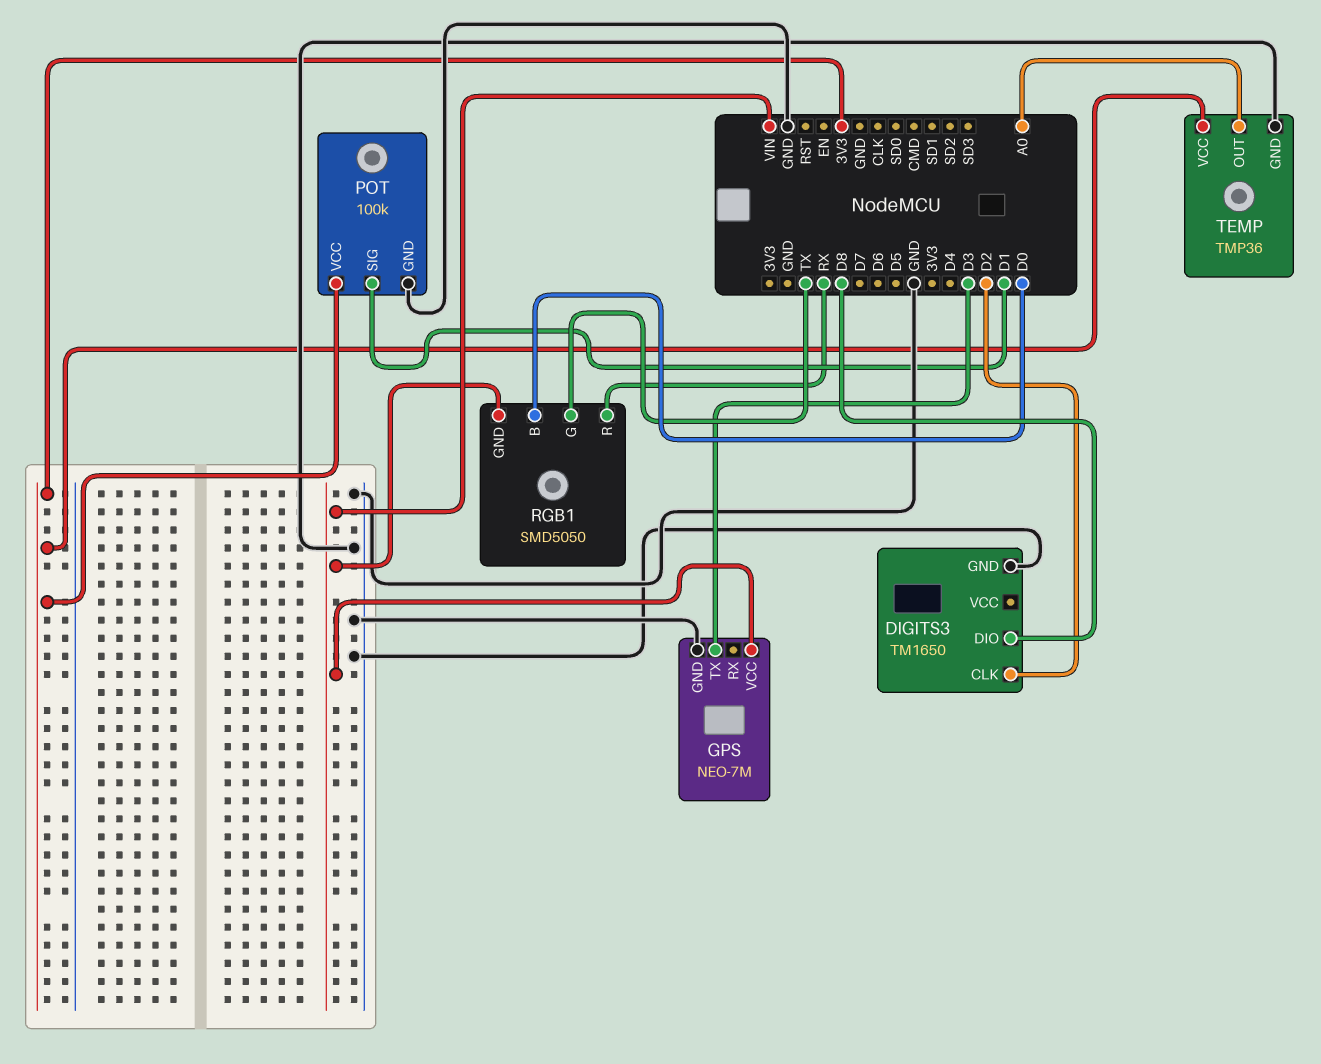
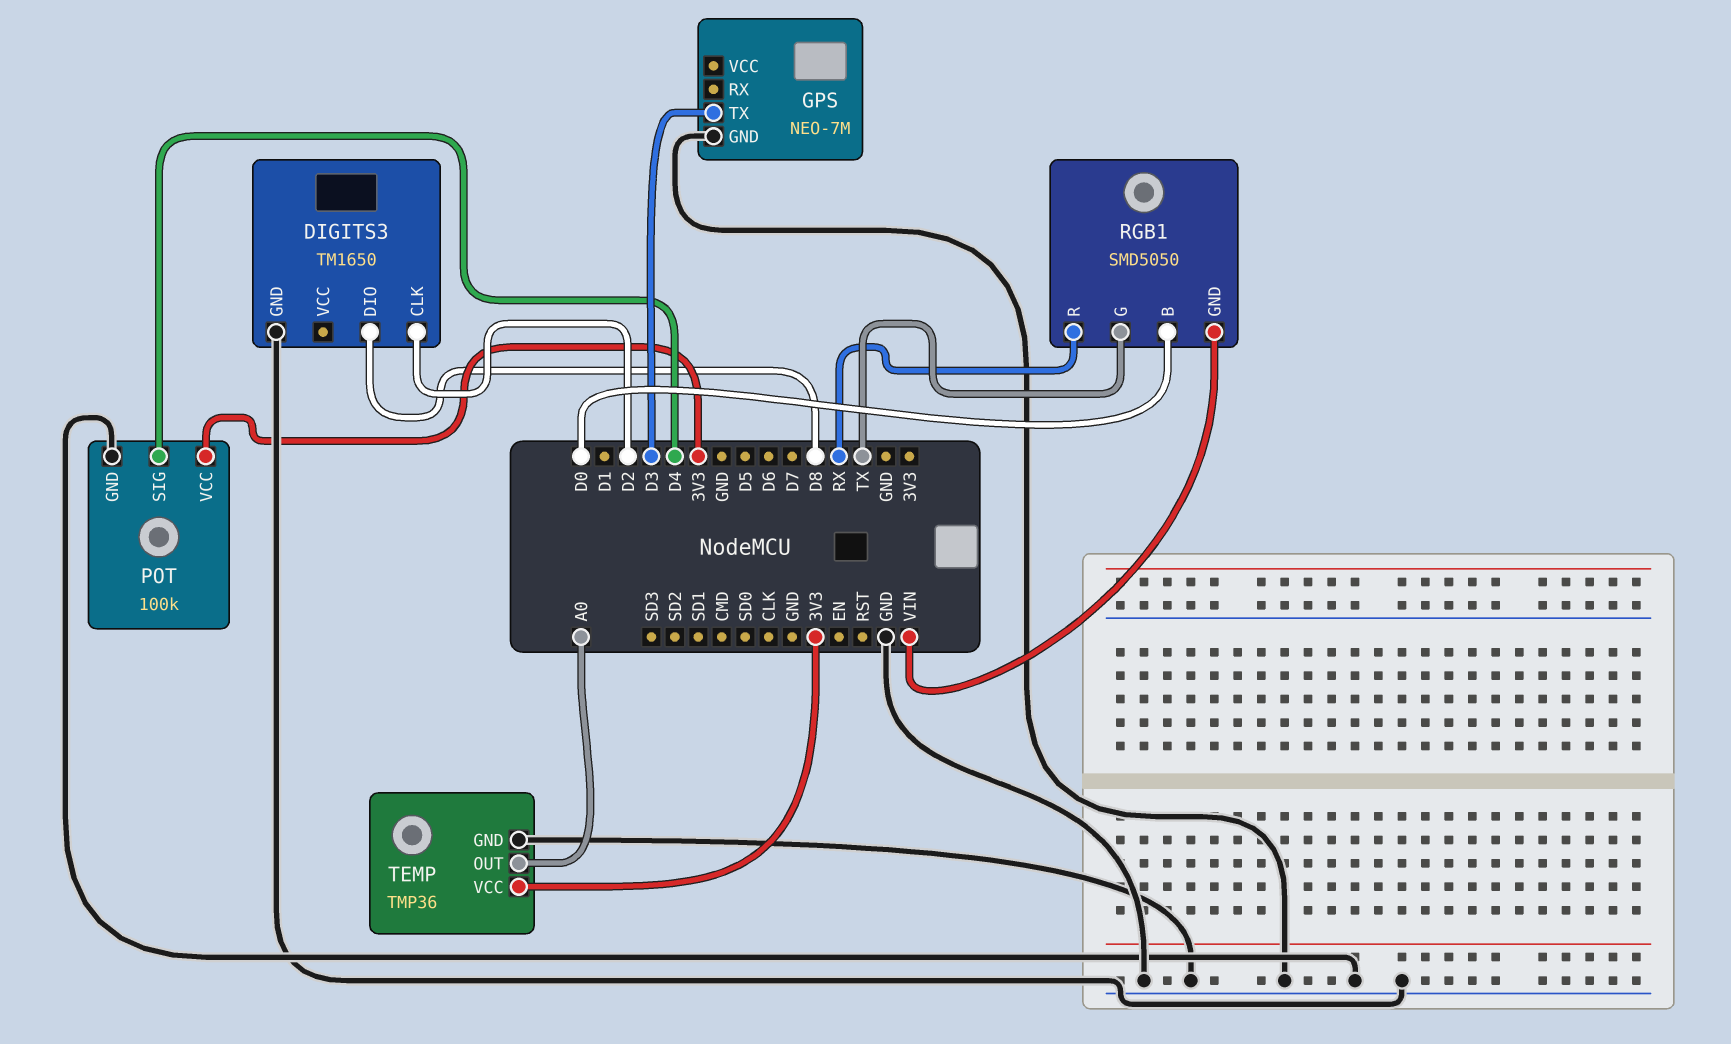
GPS pin VCC: VIN -> none
POT pin SIG: D1 -> D4

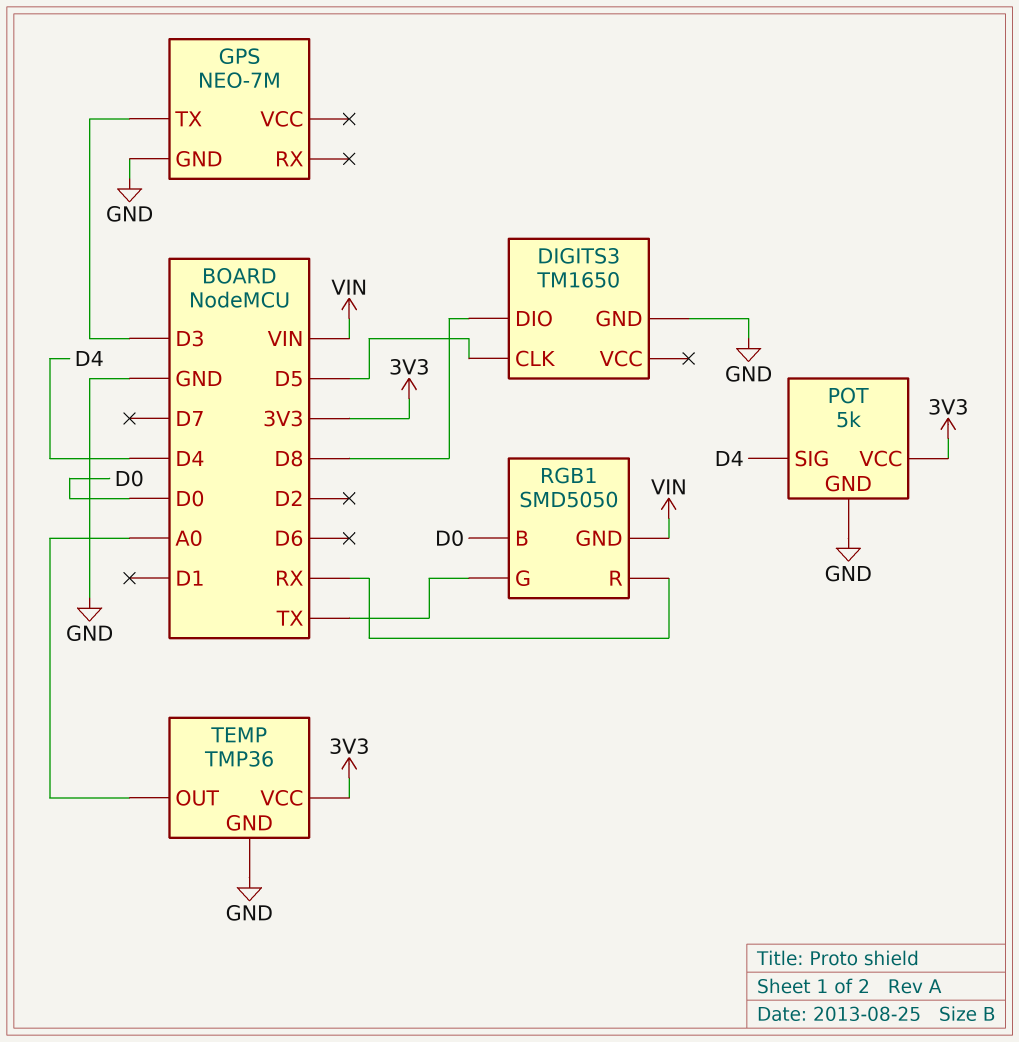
DIGITS3 pin CLK: D2 -> D5
POT: 100k -> 5k

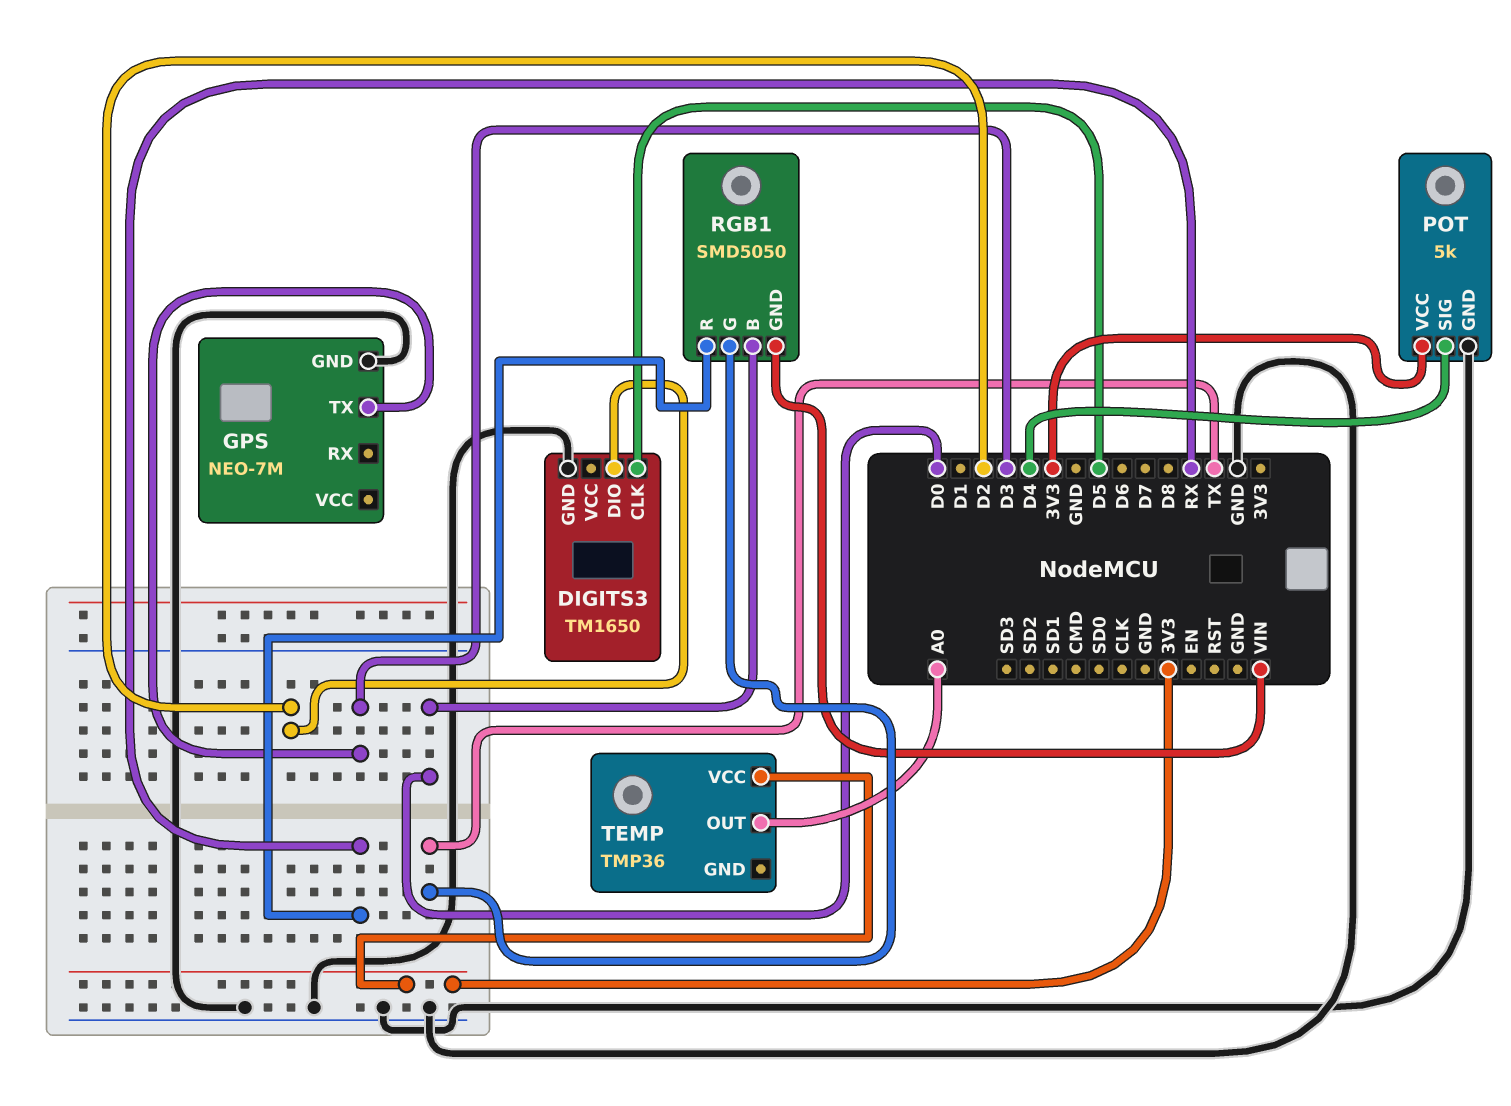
DIGITS3 pin DIO: D8 -> D2
TEMP pin GND: GND -> none

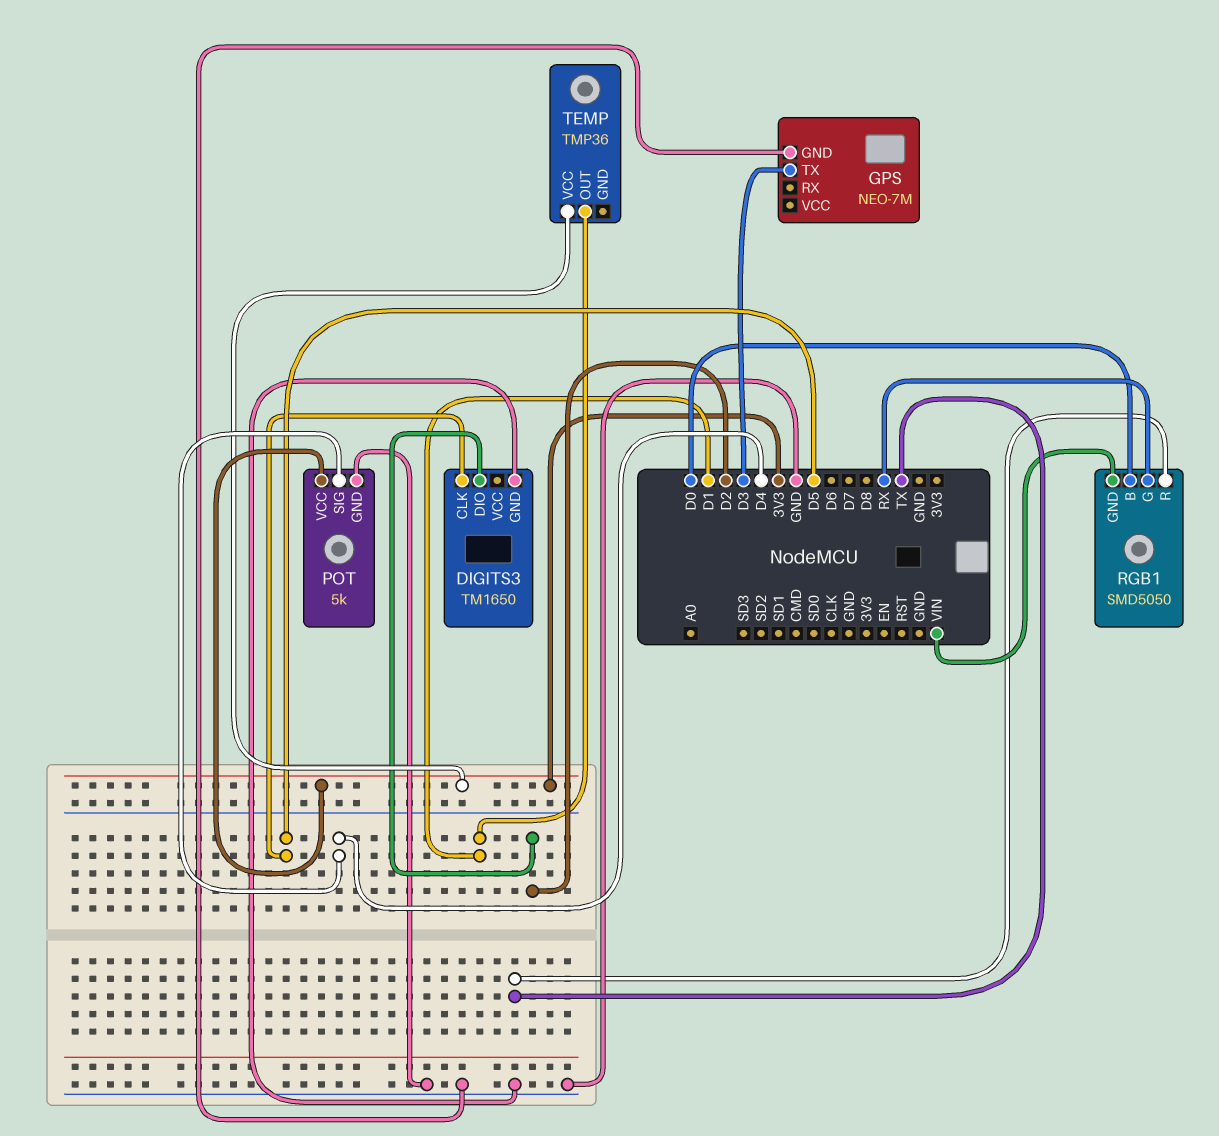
RGB1 pin G: TX -> RX
RGB1 pin R: RX -> TX
TEMP pin OUT: A0 -> D1

